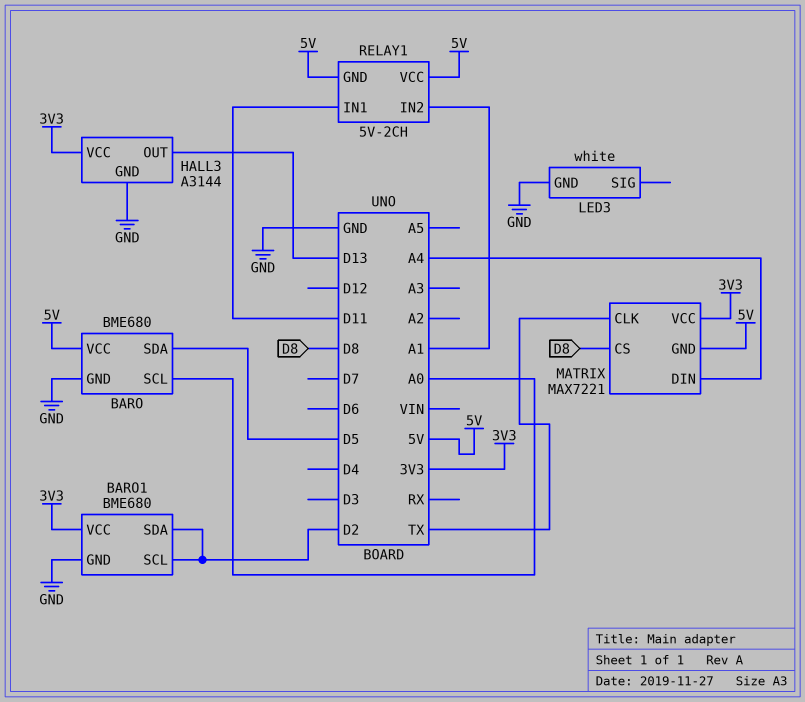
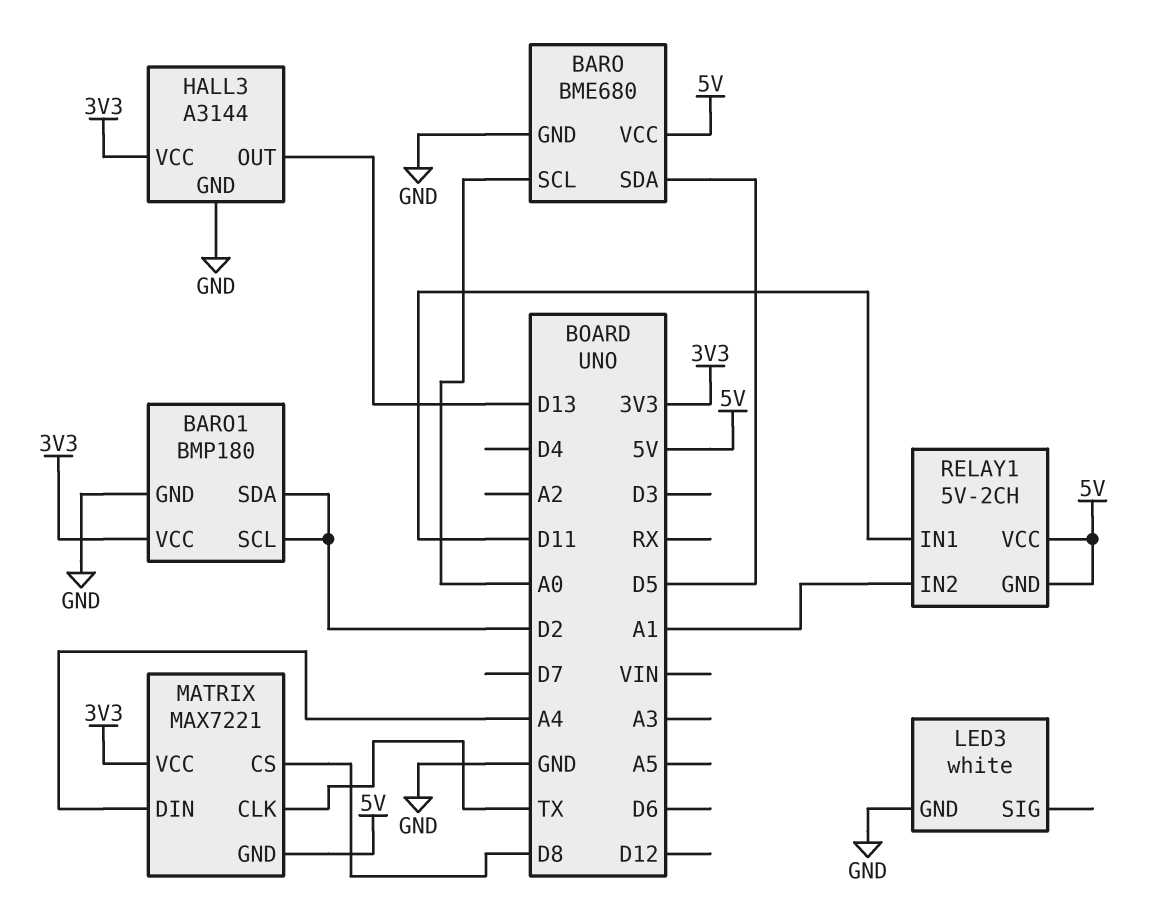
BARO1: BME680 -> BMP180

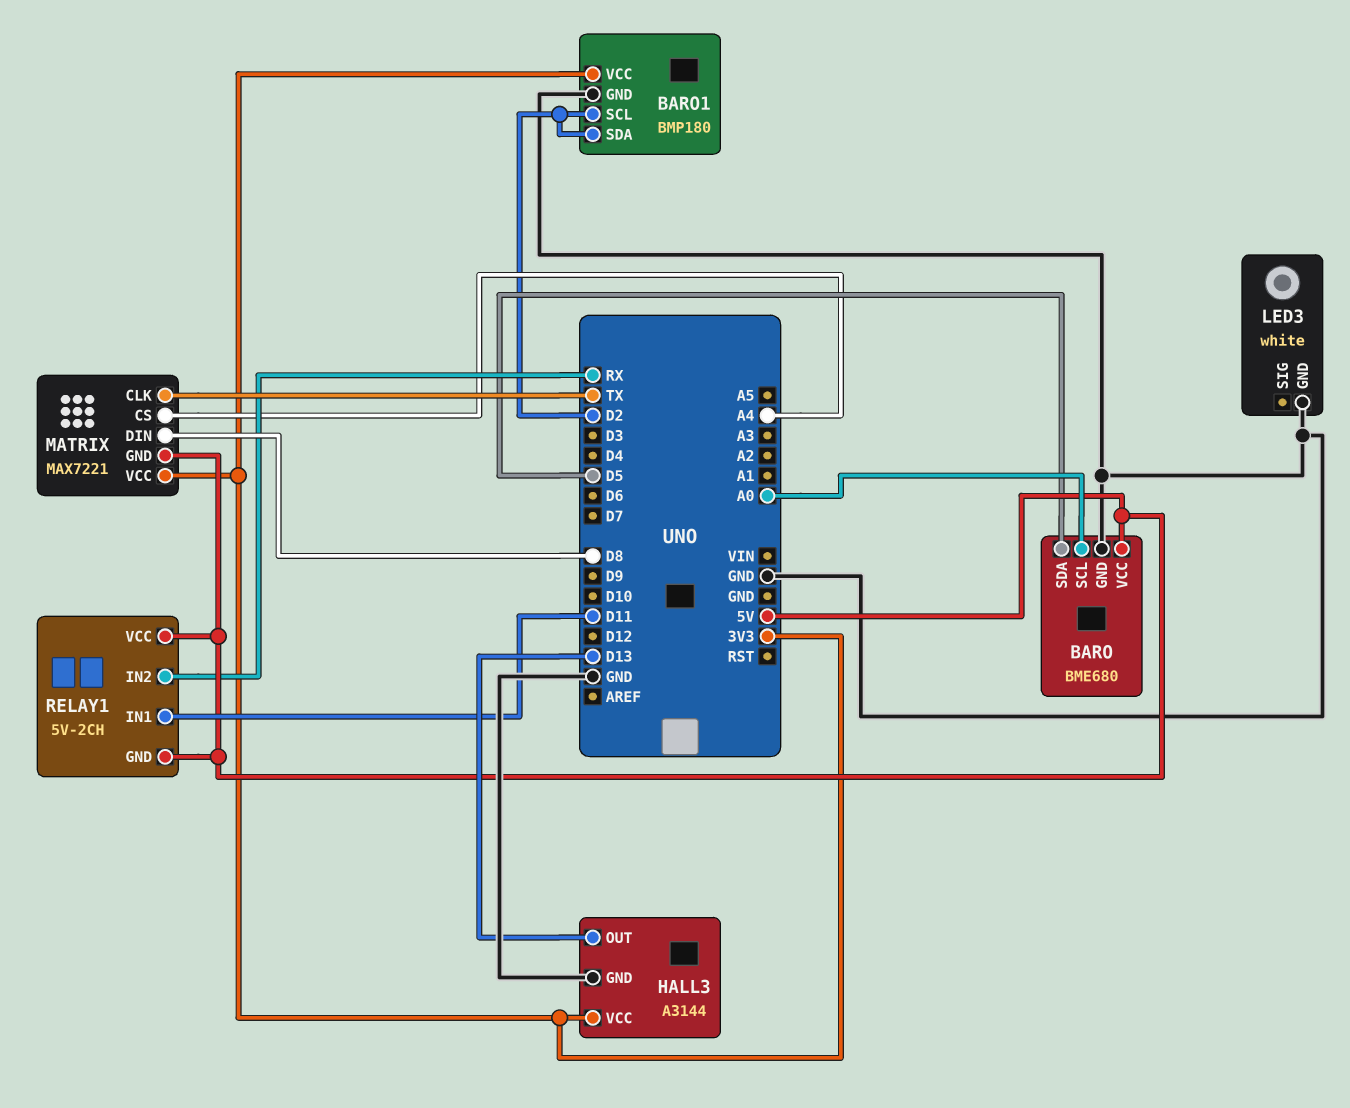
MATRIX pin CS: D8 -> A4
MATRIX pin DIN: A4 -> D8
RELAY1 pin IN2: A1 -> RX

